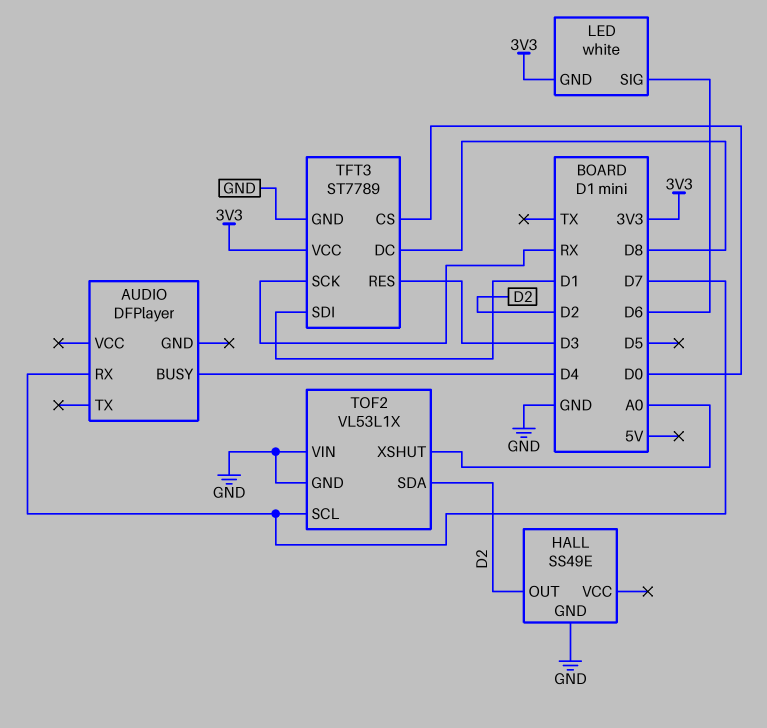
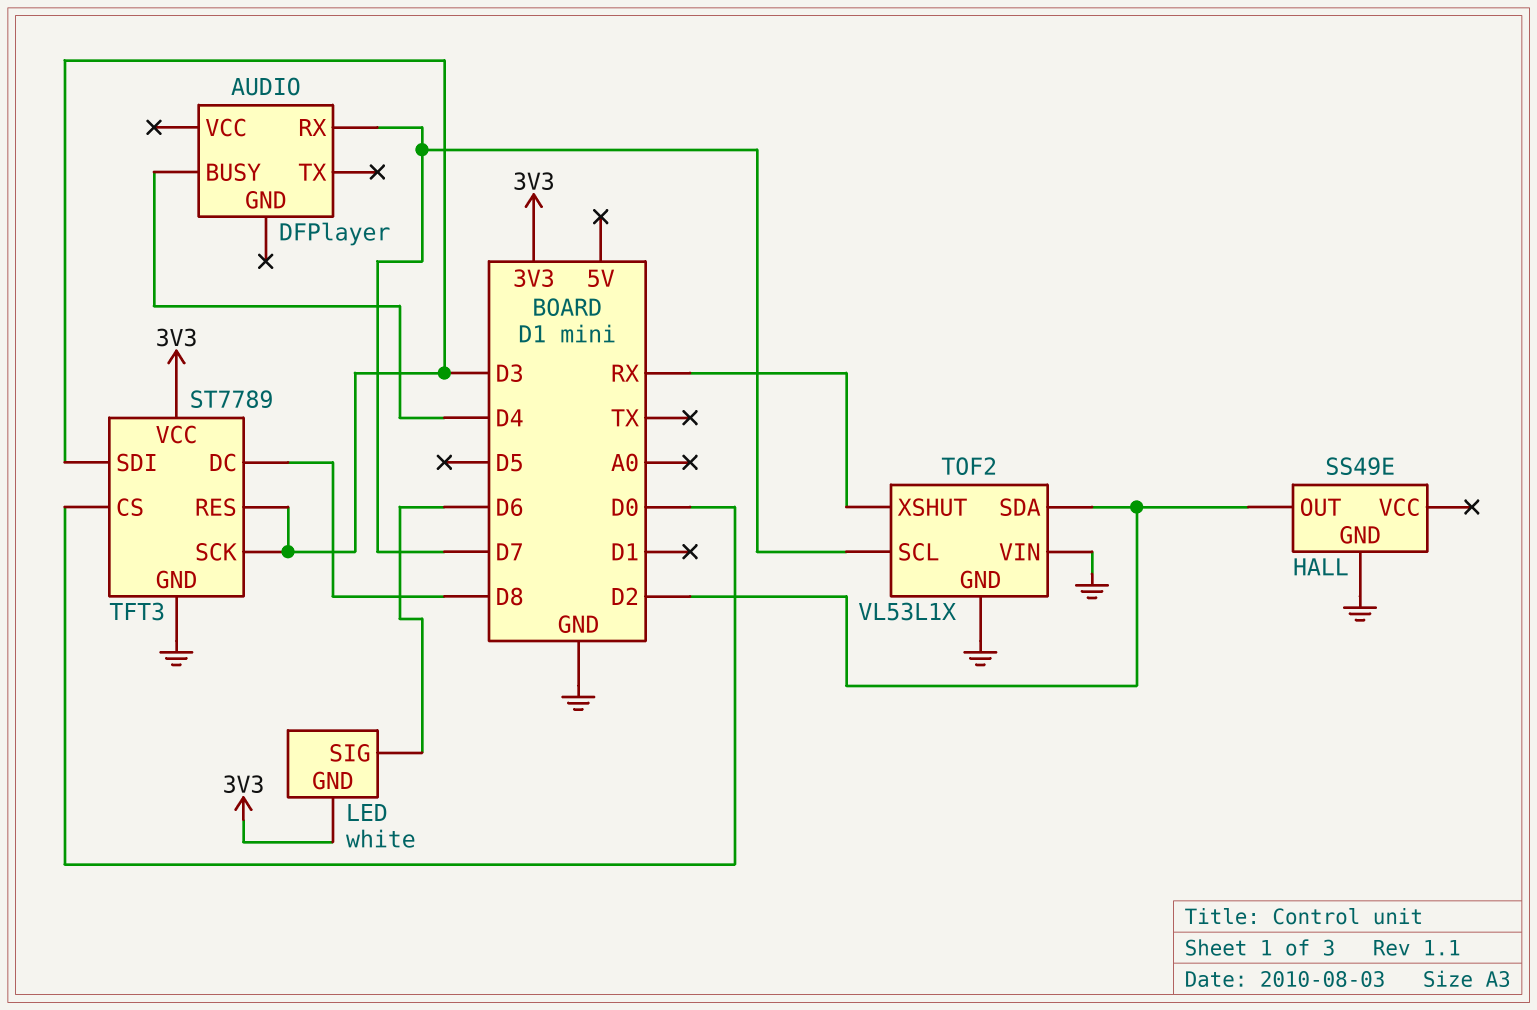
TFT3 pin SCK: RX -> D3
TFT3 pin SDI: D1 -> D3
TOF2 pin XSHUT: A0 -> RX

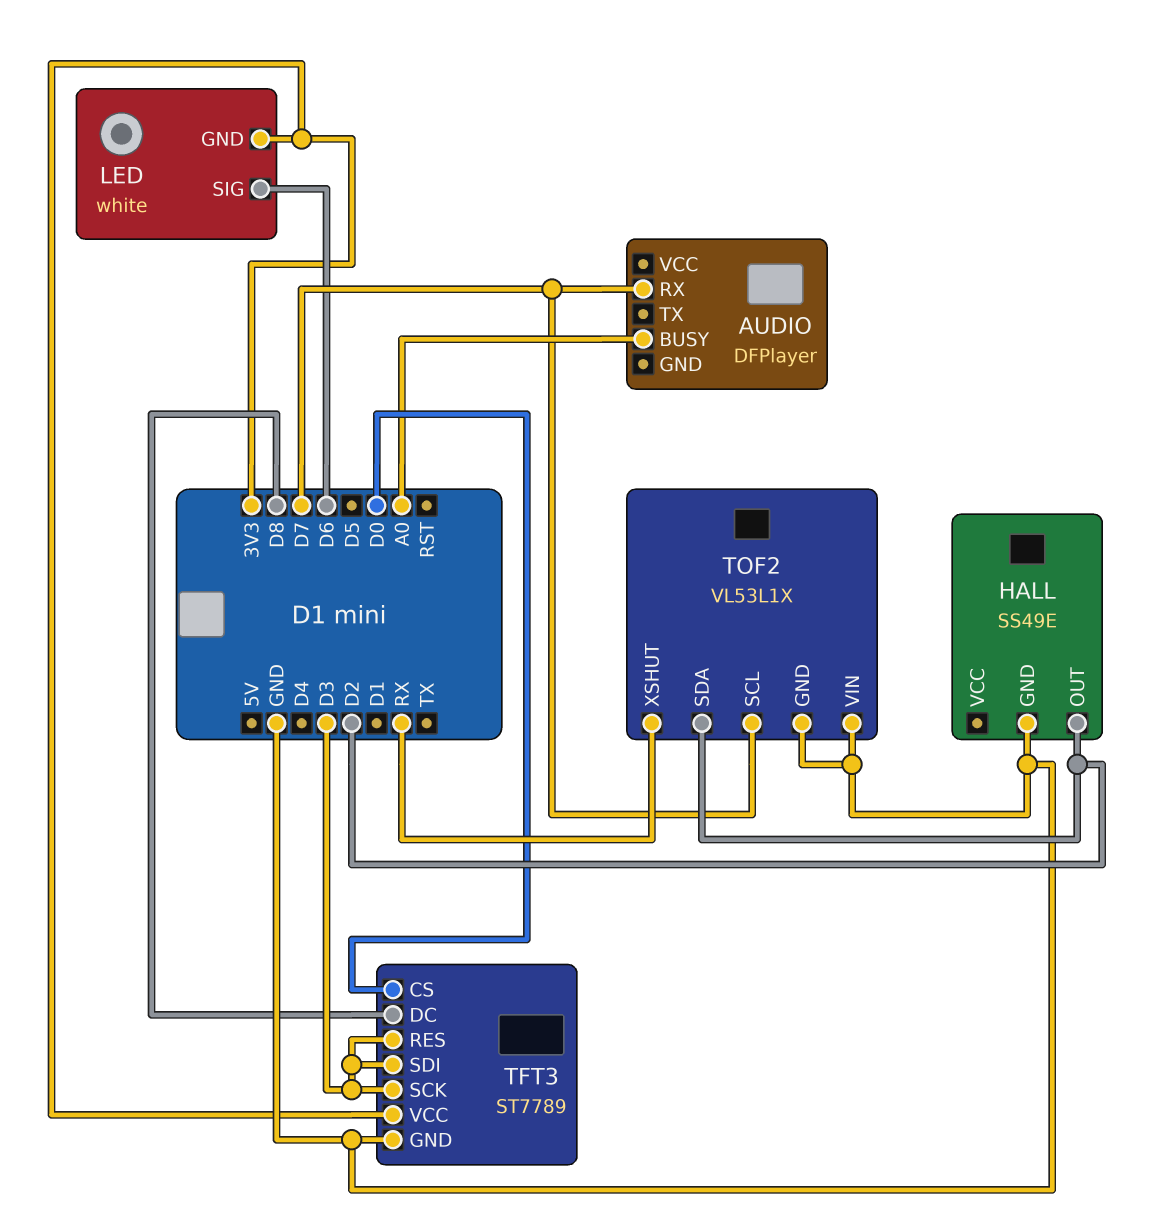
AUDIO pin BUSY: D4 -> A0

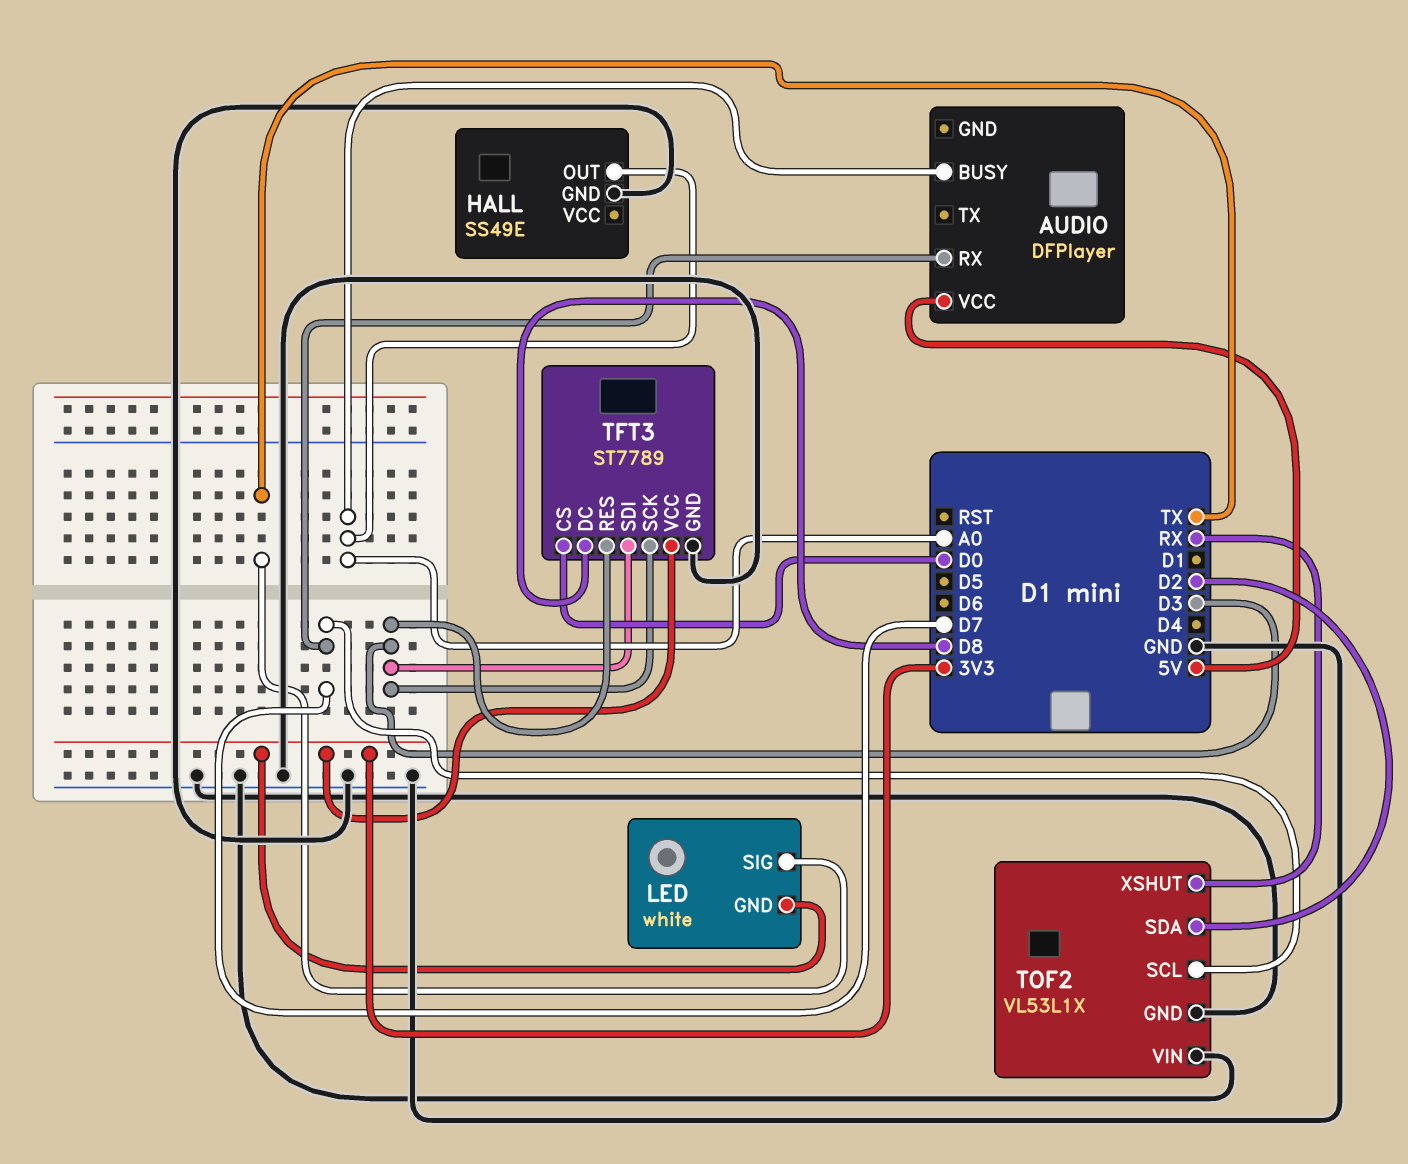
AUDIO pin VCC: none -> 5V
HALL pin OUT: D2 -> A0
LED pin SIG: D6 -> TX

